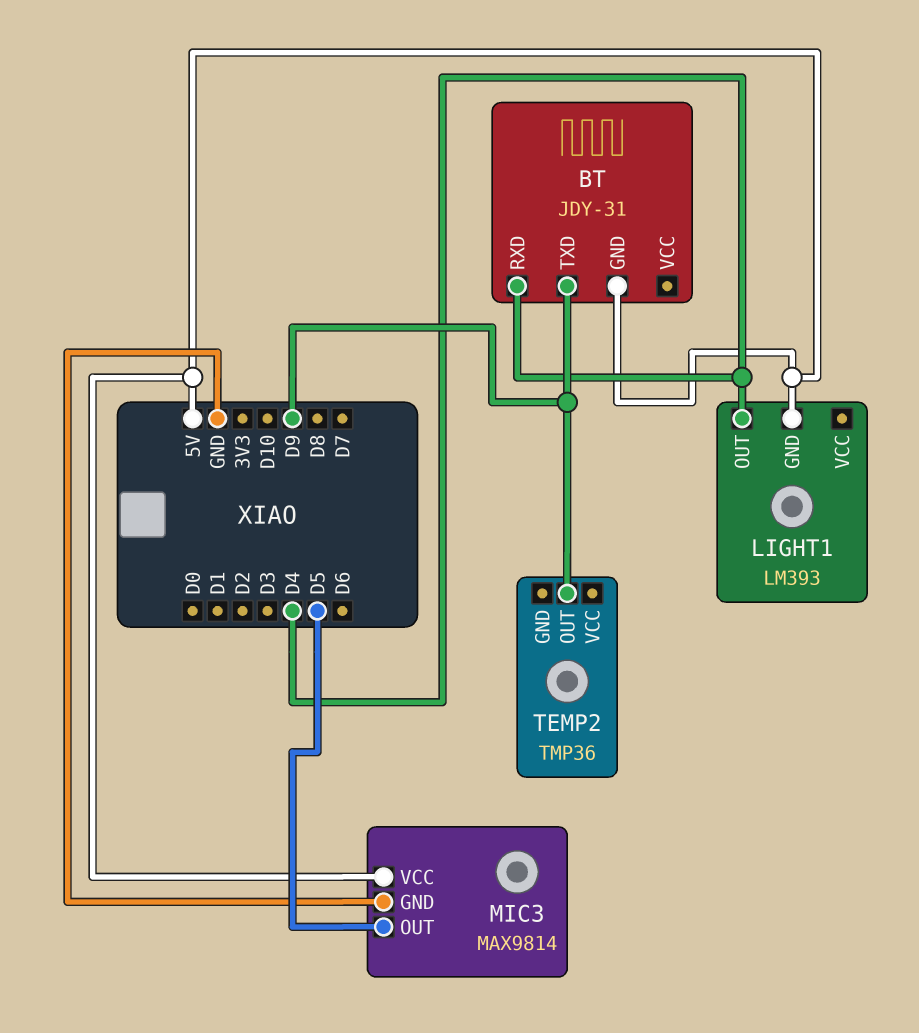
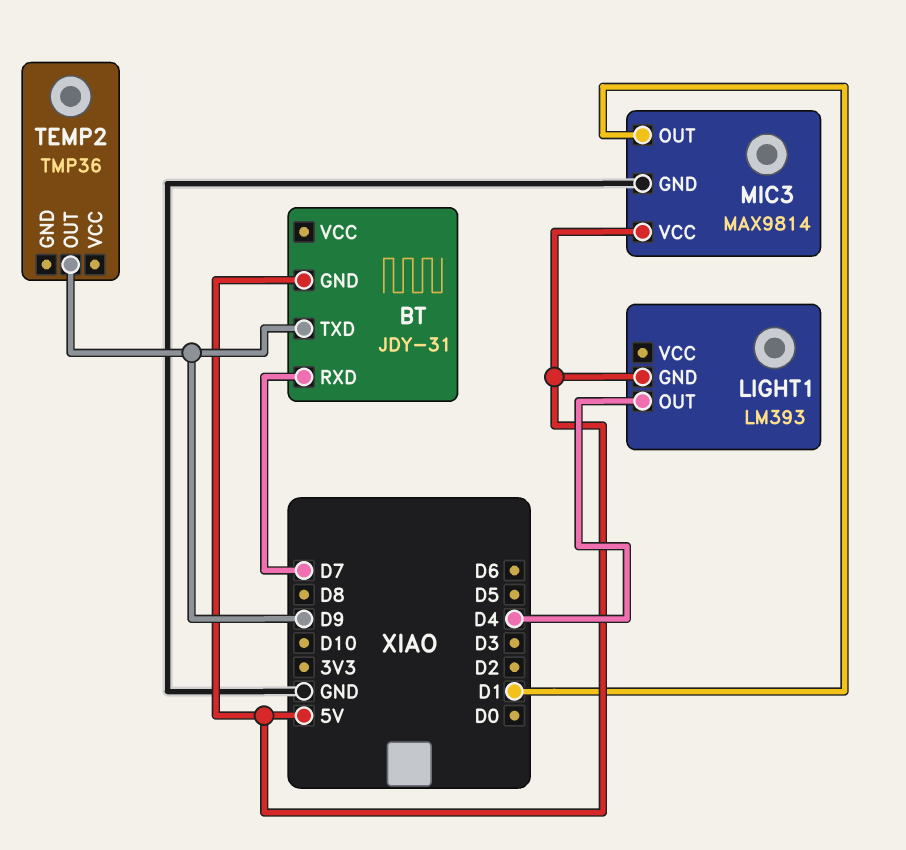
BT pin RXD: D4 -> D7
MIC3 pin OUT: D5 -> D1

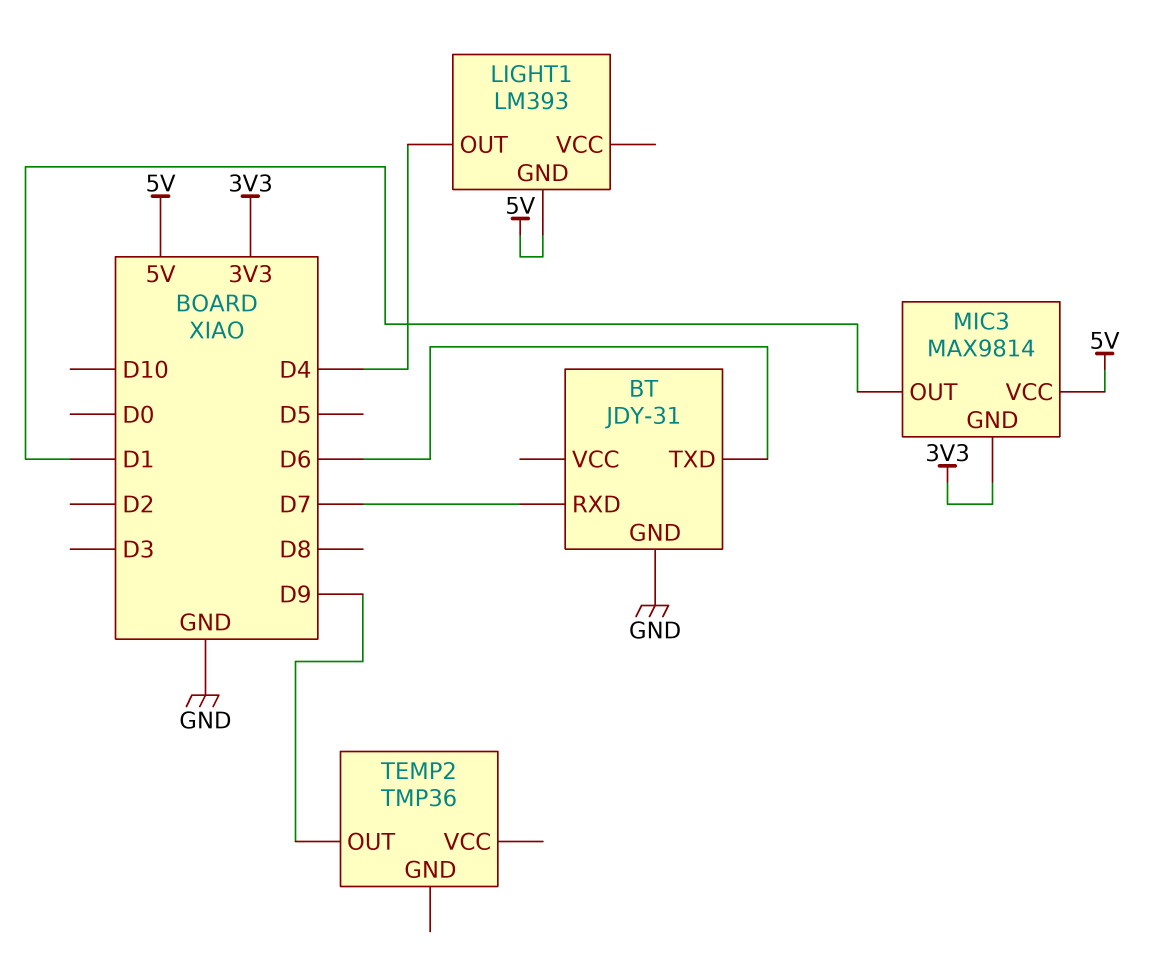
BT pin GND: 5V -> GND
BT pin TXD: D9 -> D6
MIC3 pin GND: GND -> 3V3

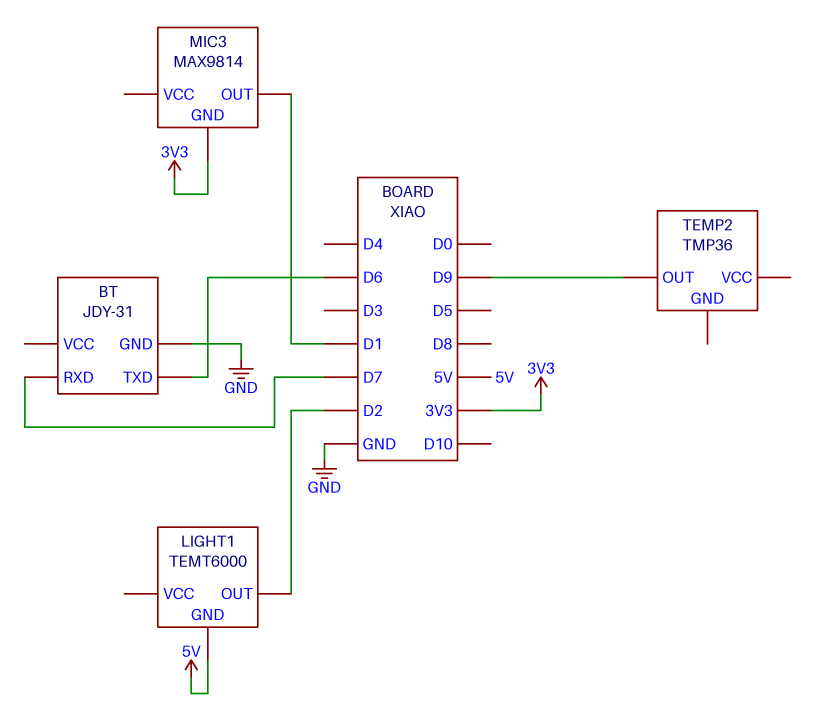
LIGHT1: LM393 -> TEMT6000
LIGHT1 pin OUT: D4 -> D2
MIC3 pin VCC: 5V -> none

